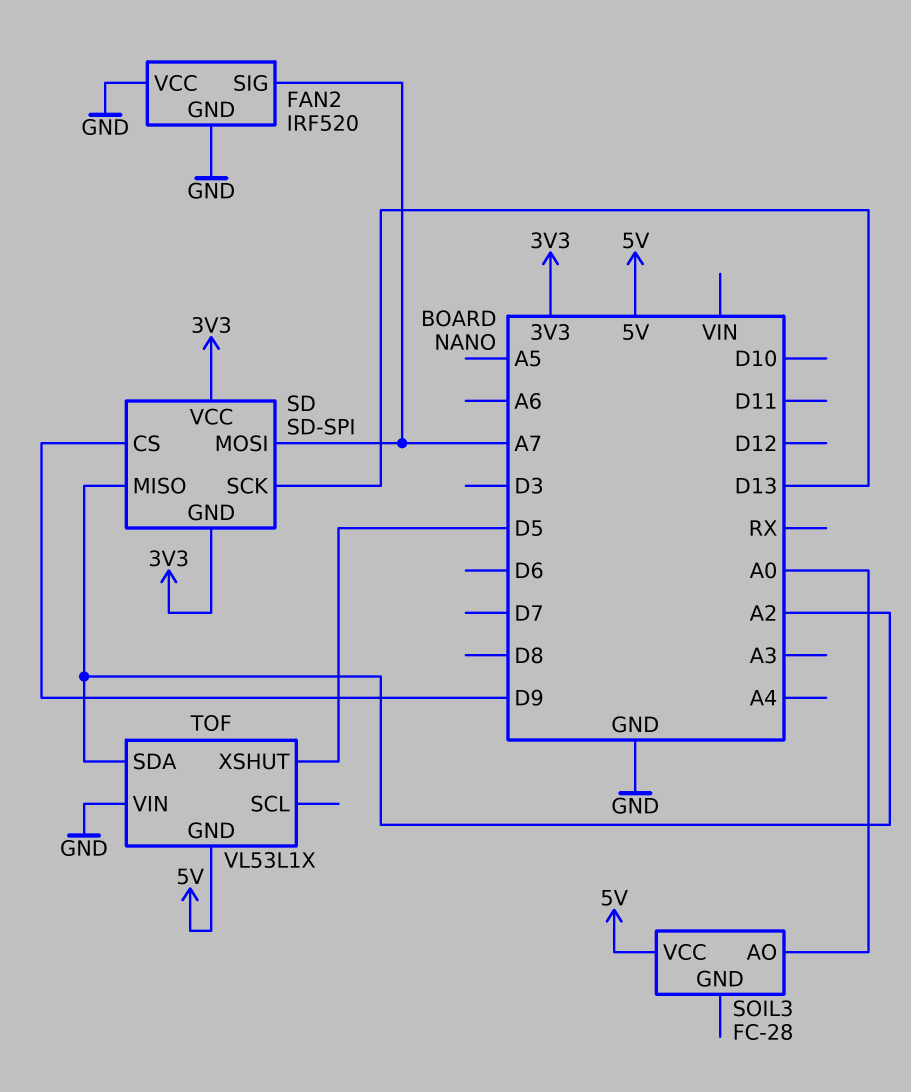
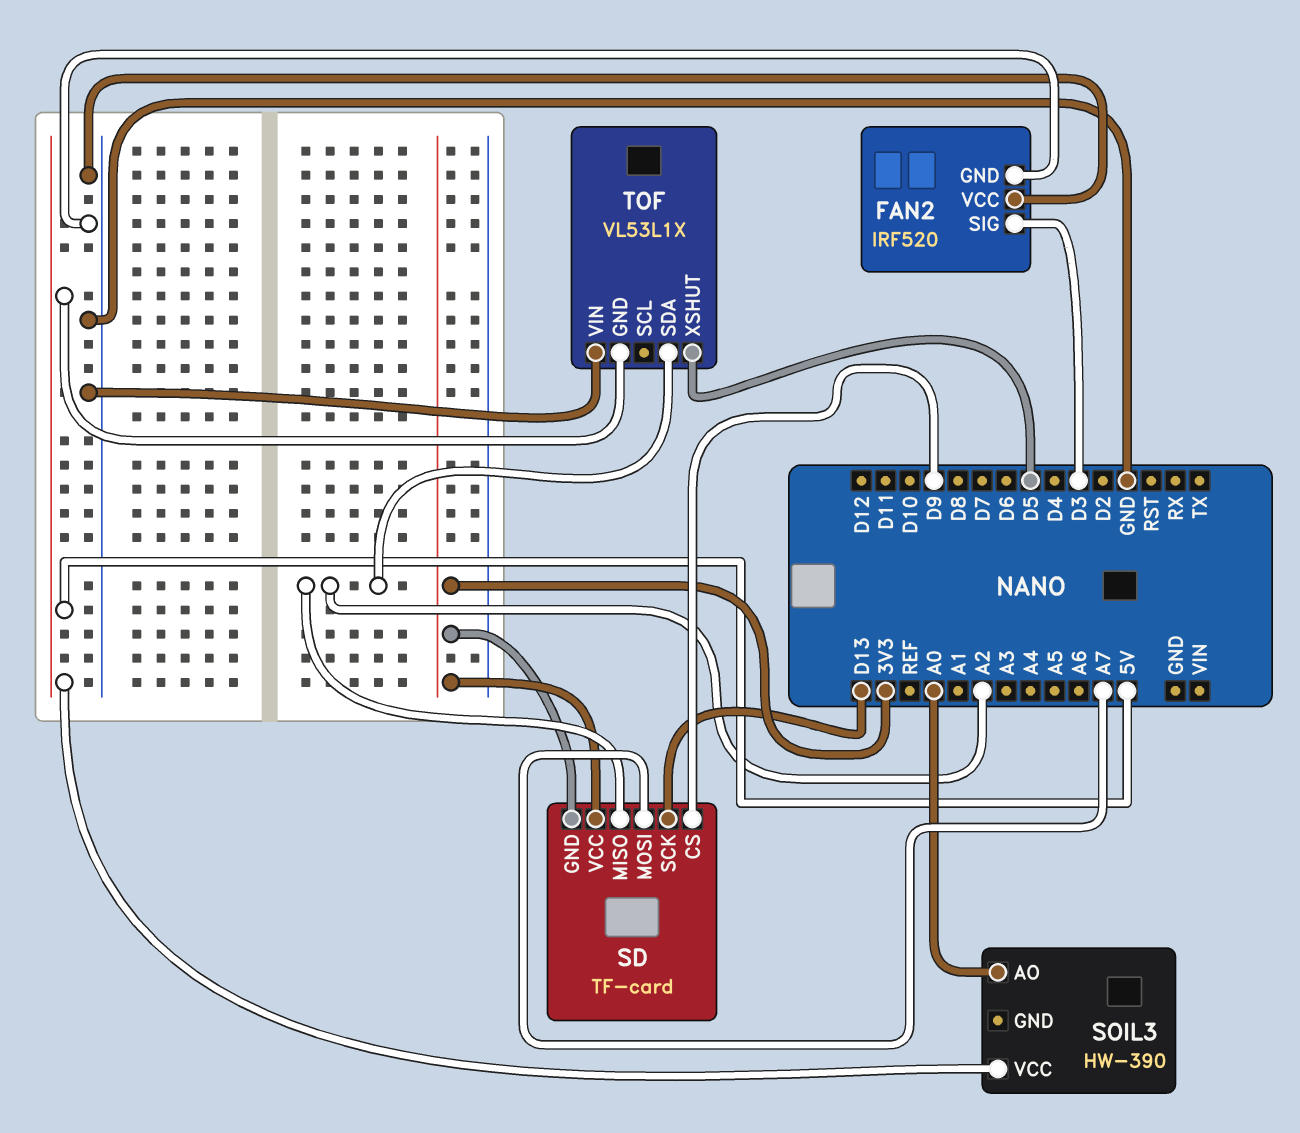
FAN2 pin SIG: A7 -> D3
SD: SD-SPI -> TF-card
SOIL3: FC-28 -> HW-390

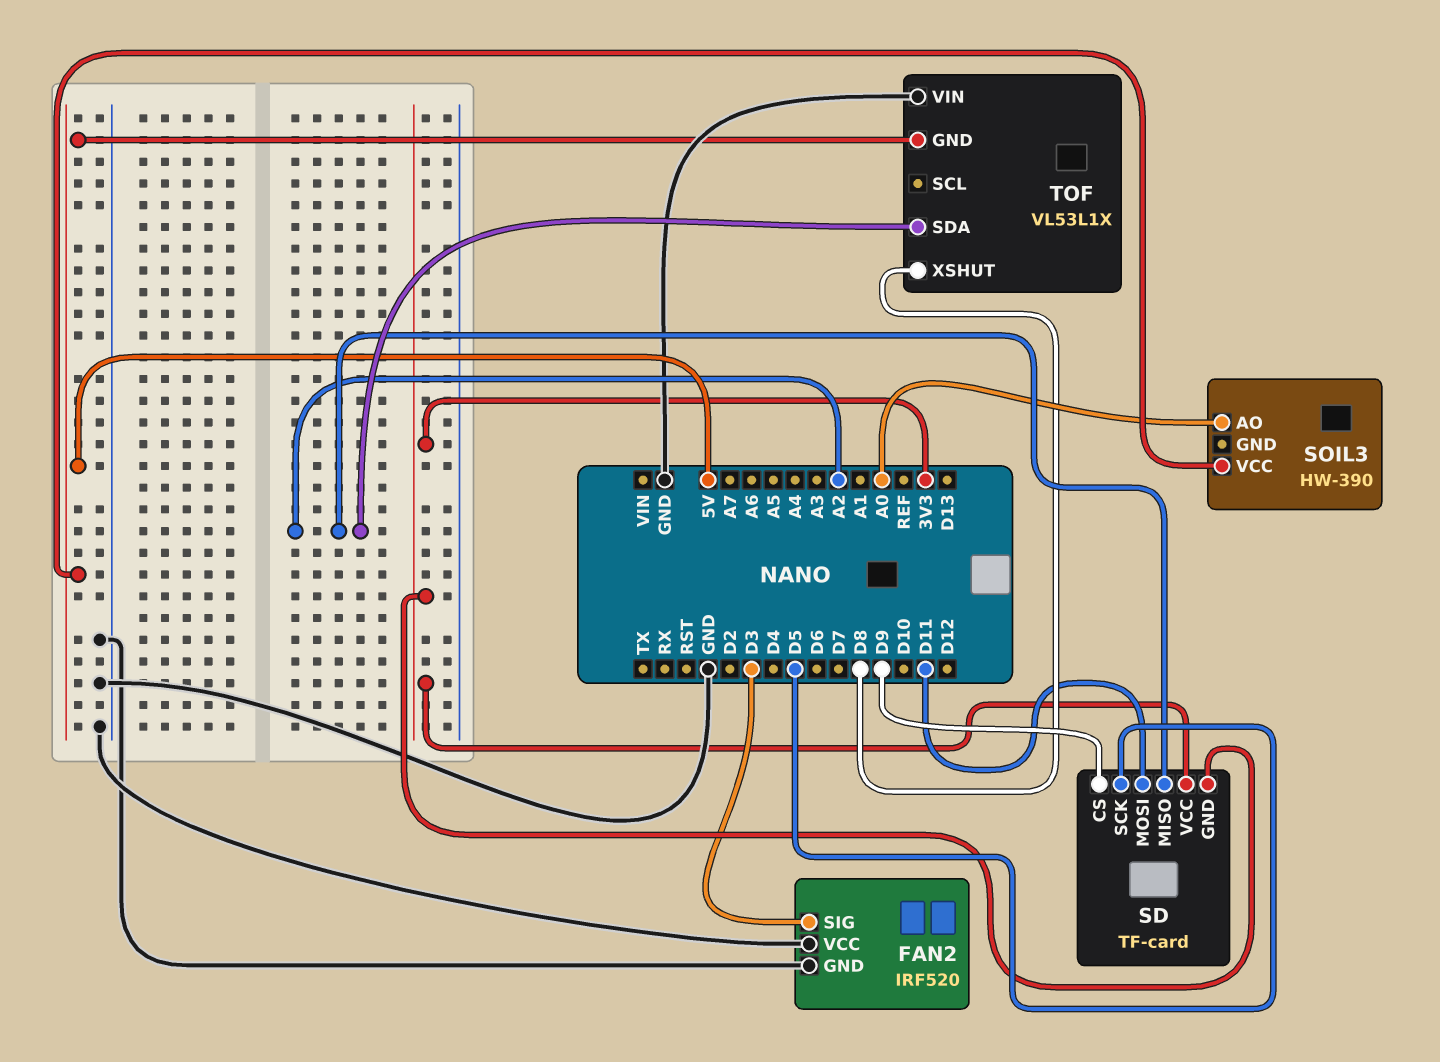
SD pin MOSI: A7 -> D11
SD pin SCK: D13 -> D5
TOF pin XSHUT: D5 -> D8

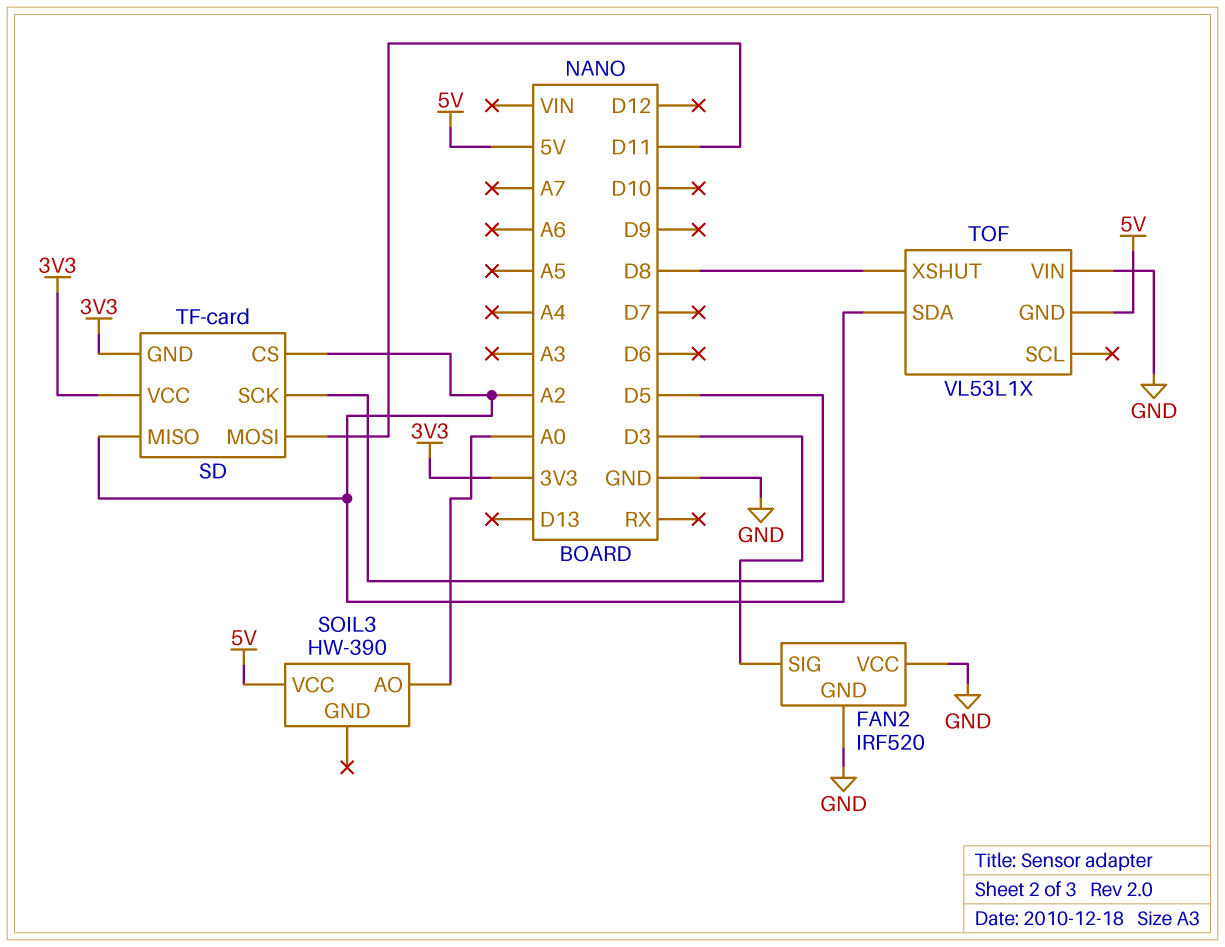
SD pin CS: D9 -> A2

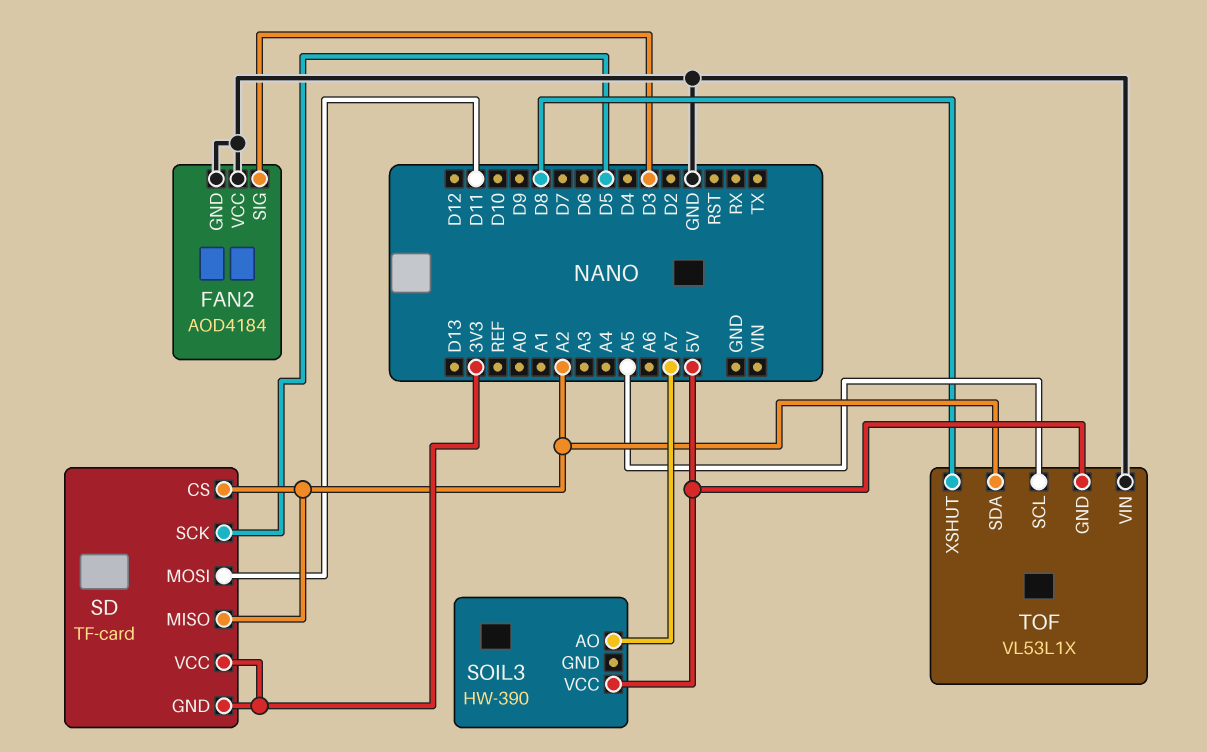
FAN2: IRF520 -> AOD4184
SOIL3 pin AO: A0 -> A7
TOF pin SCL: none -> A5

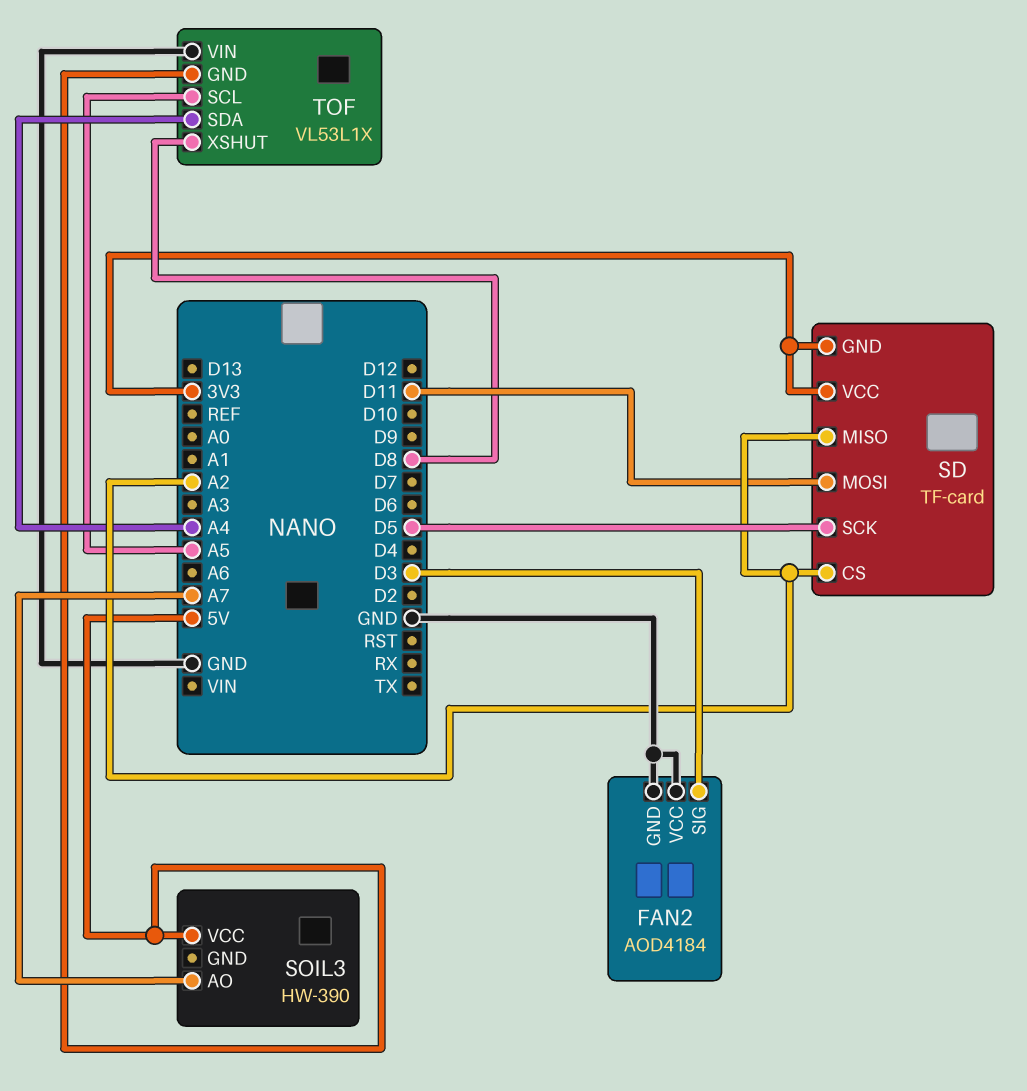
TOF pin SDA: A2 -> A4

